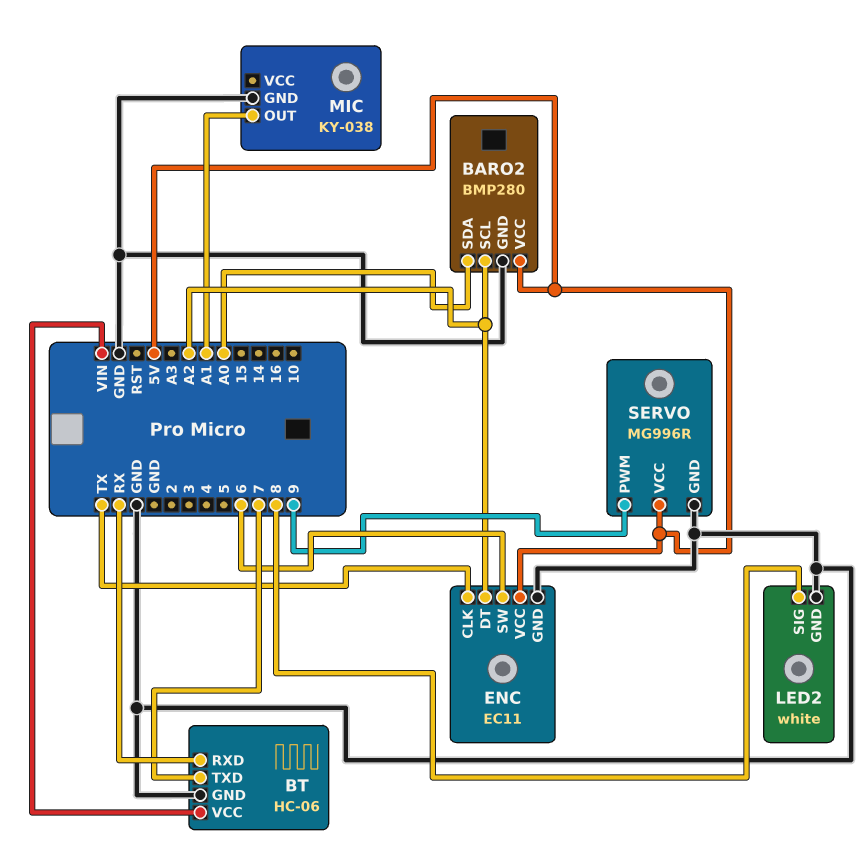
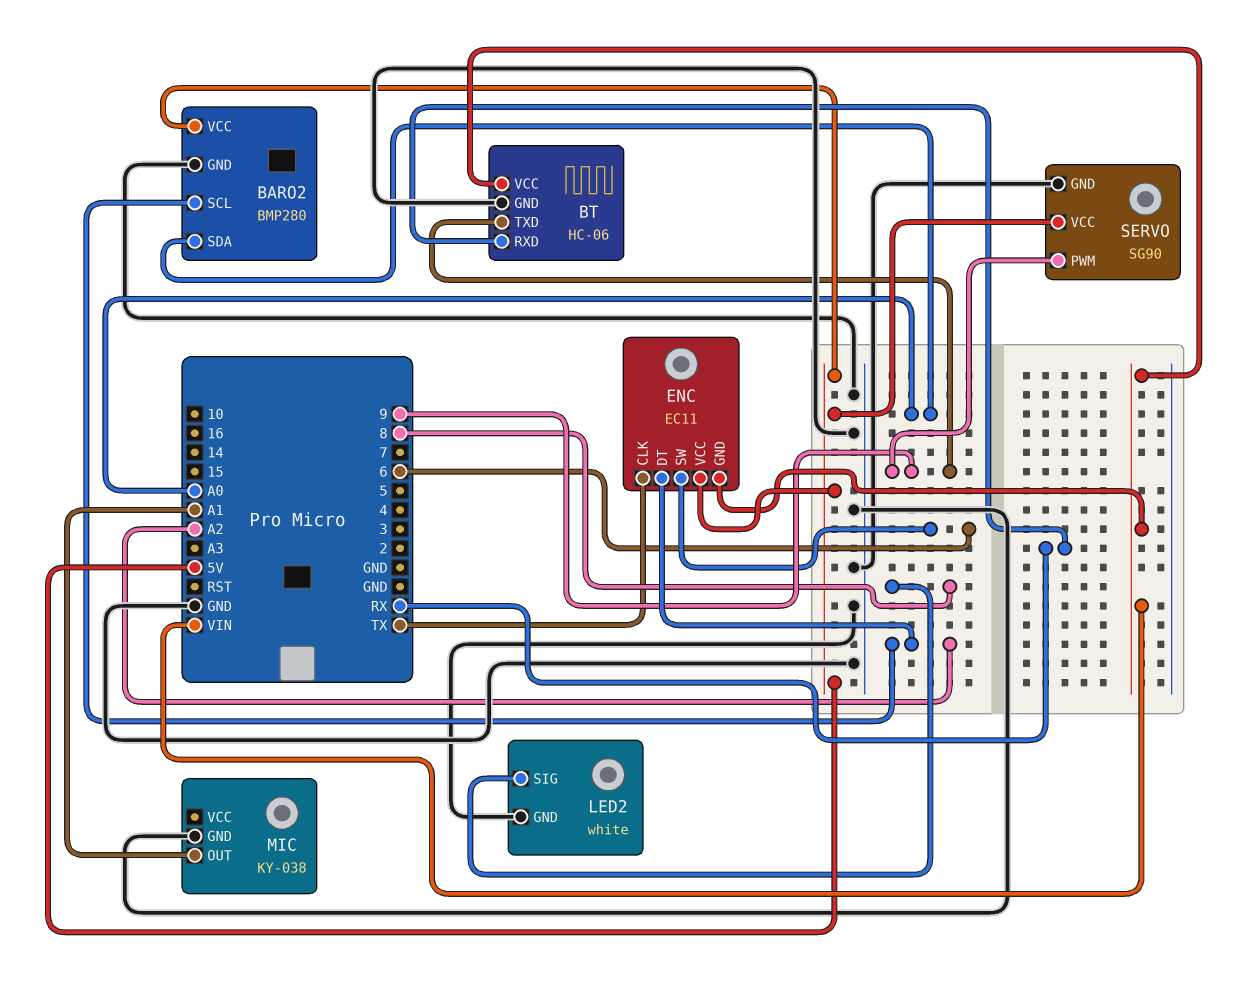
BT pin TXD: 7 -> 9
ENC pin GND: GND -> VIN
SERVO: MG996R -> SG90

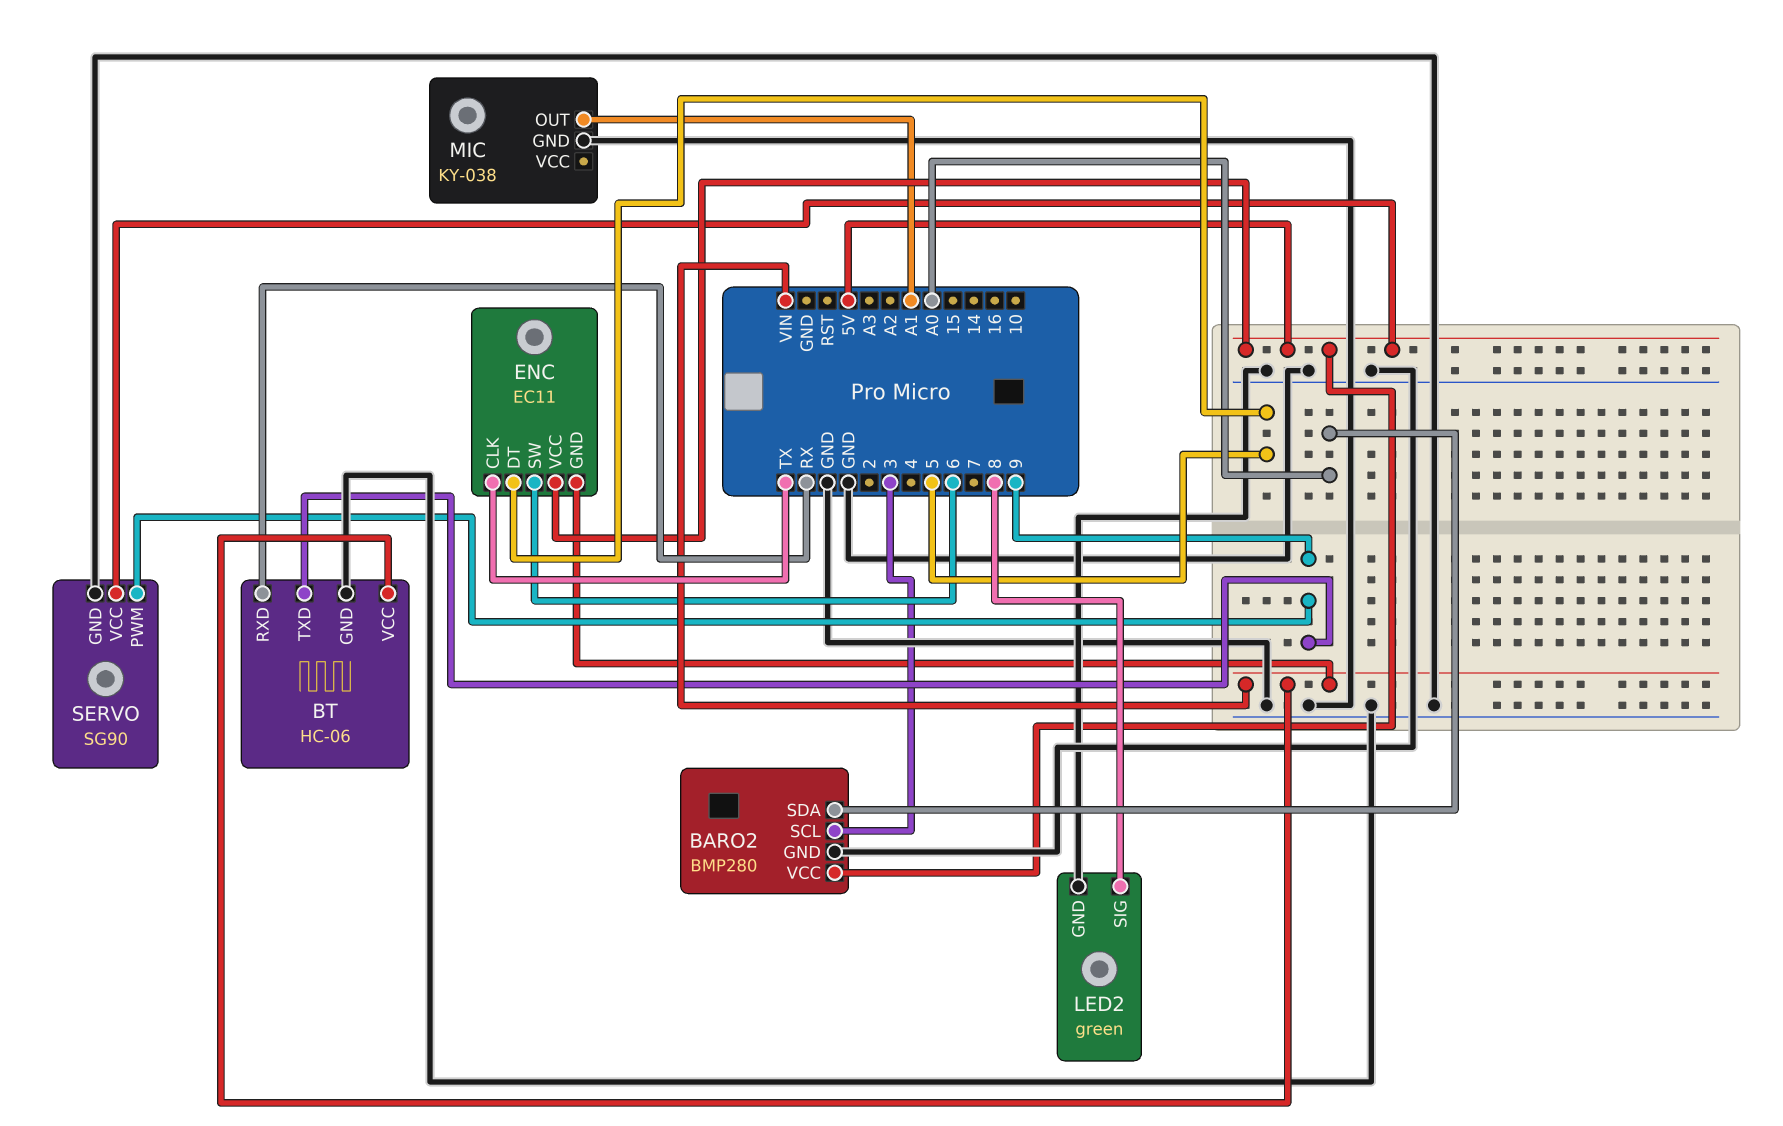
BARO2 pin SCL: A2 -> 3
ENC pin DT: A2 -> 5
LED2: white -> green

